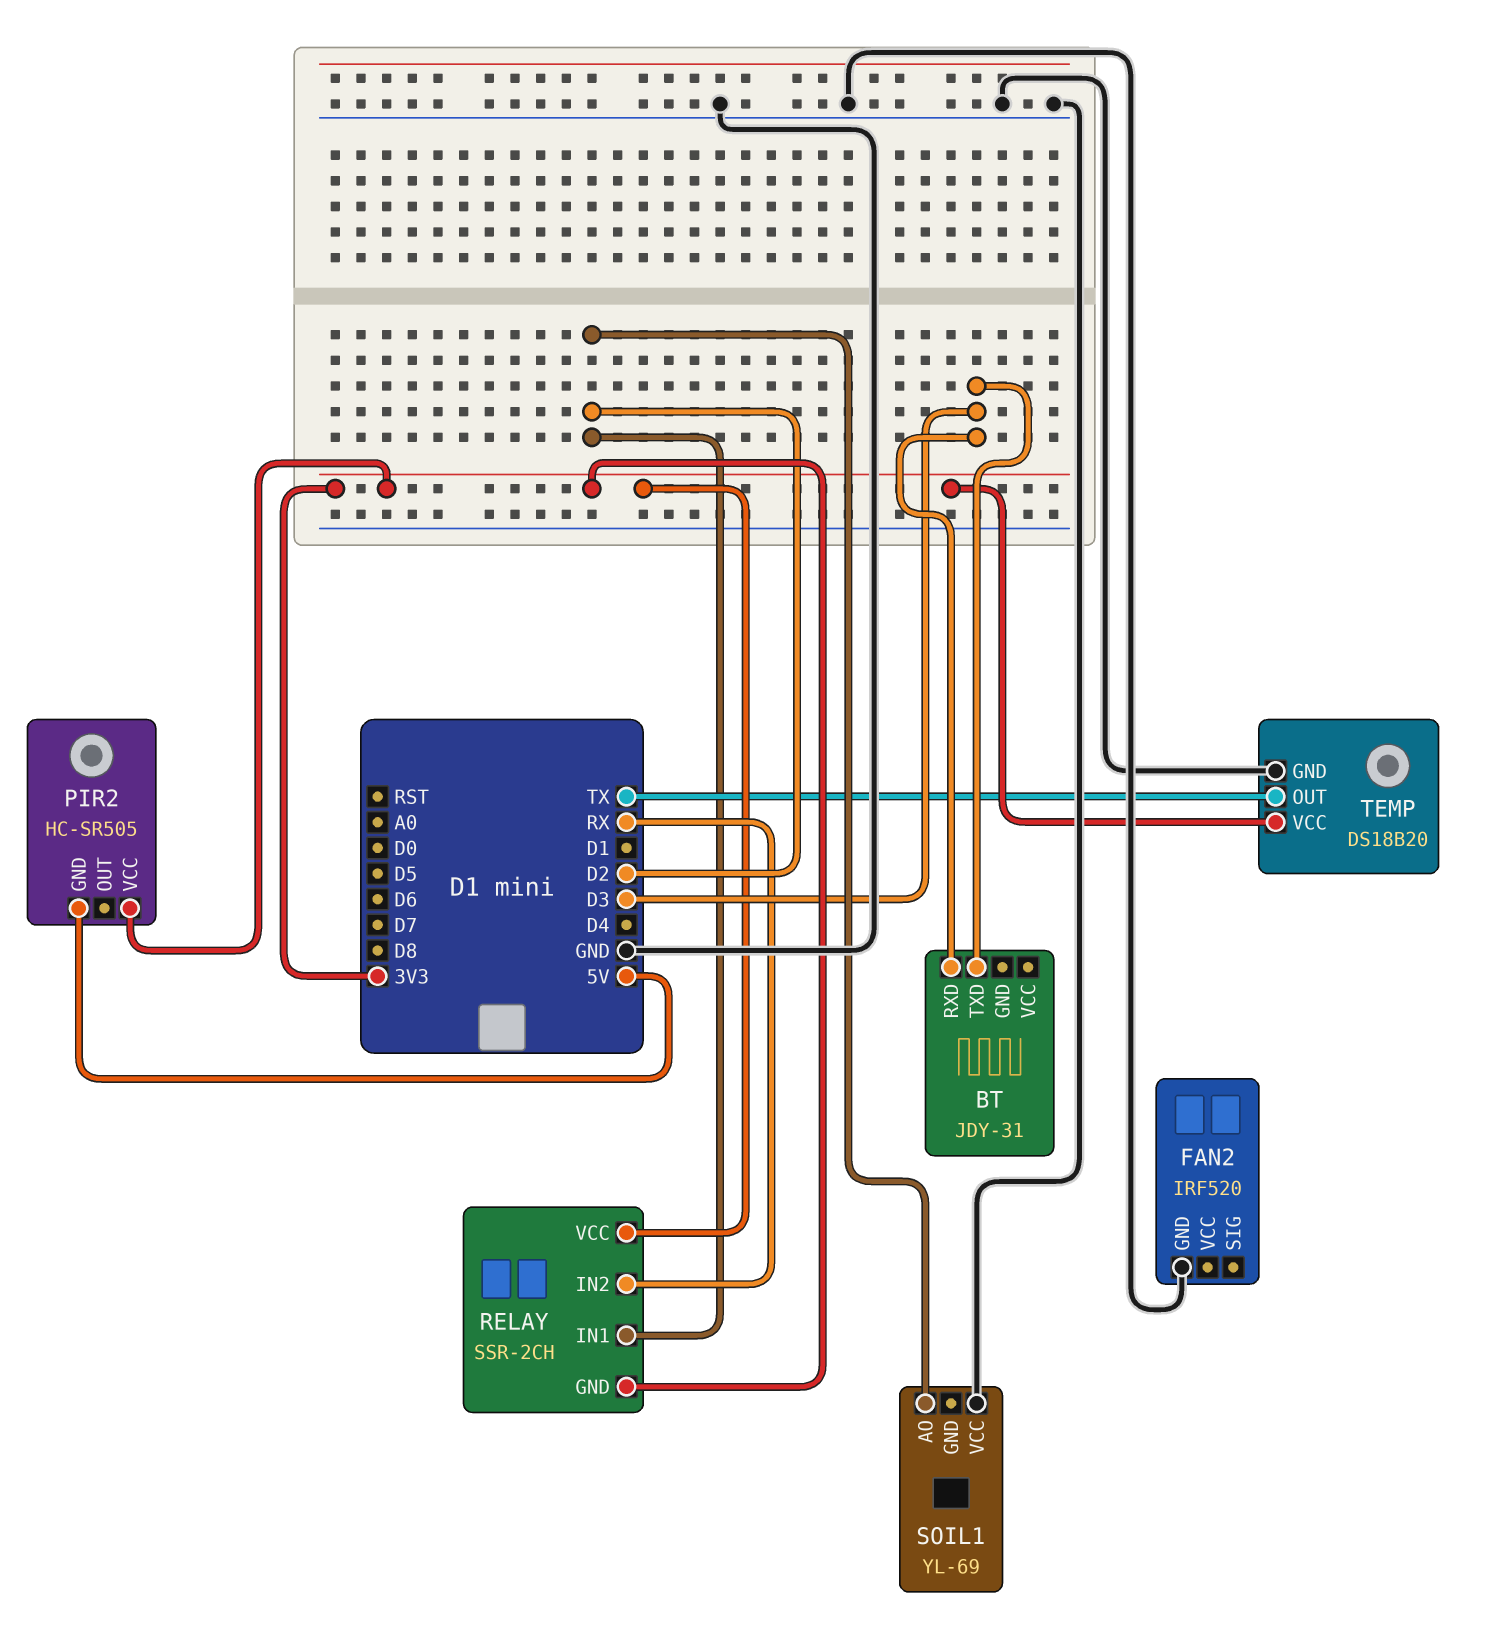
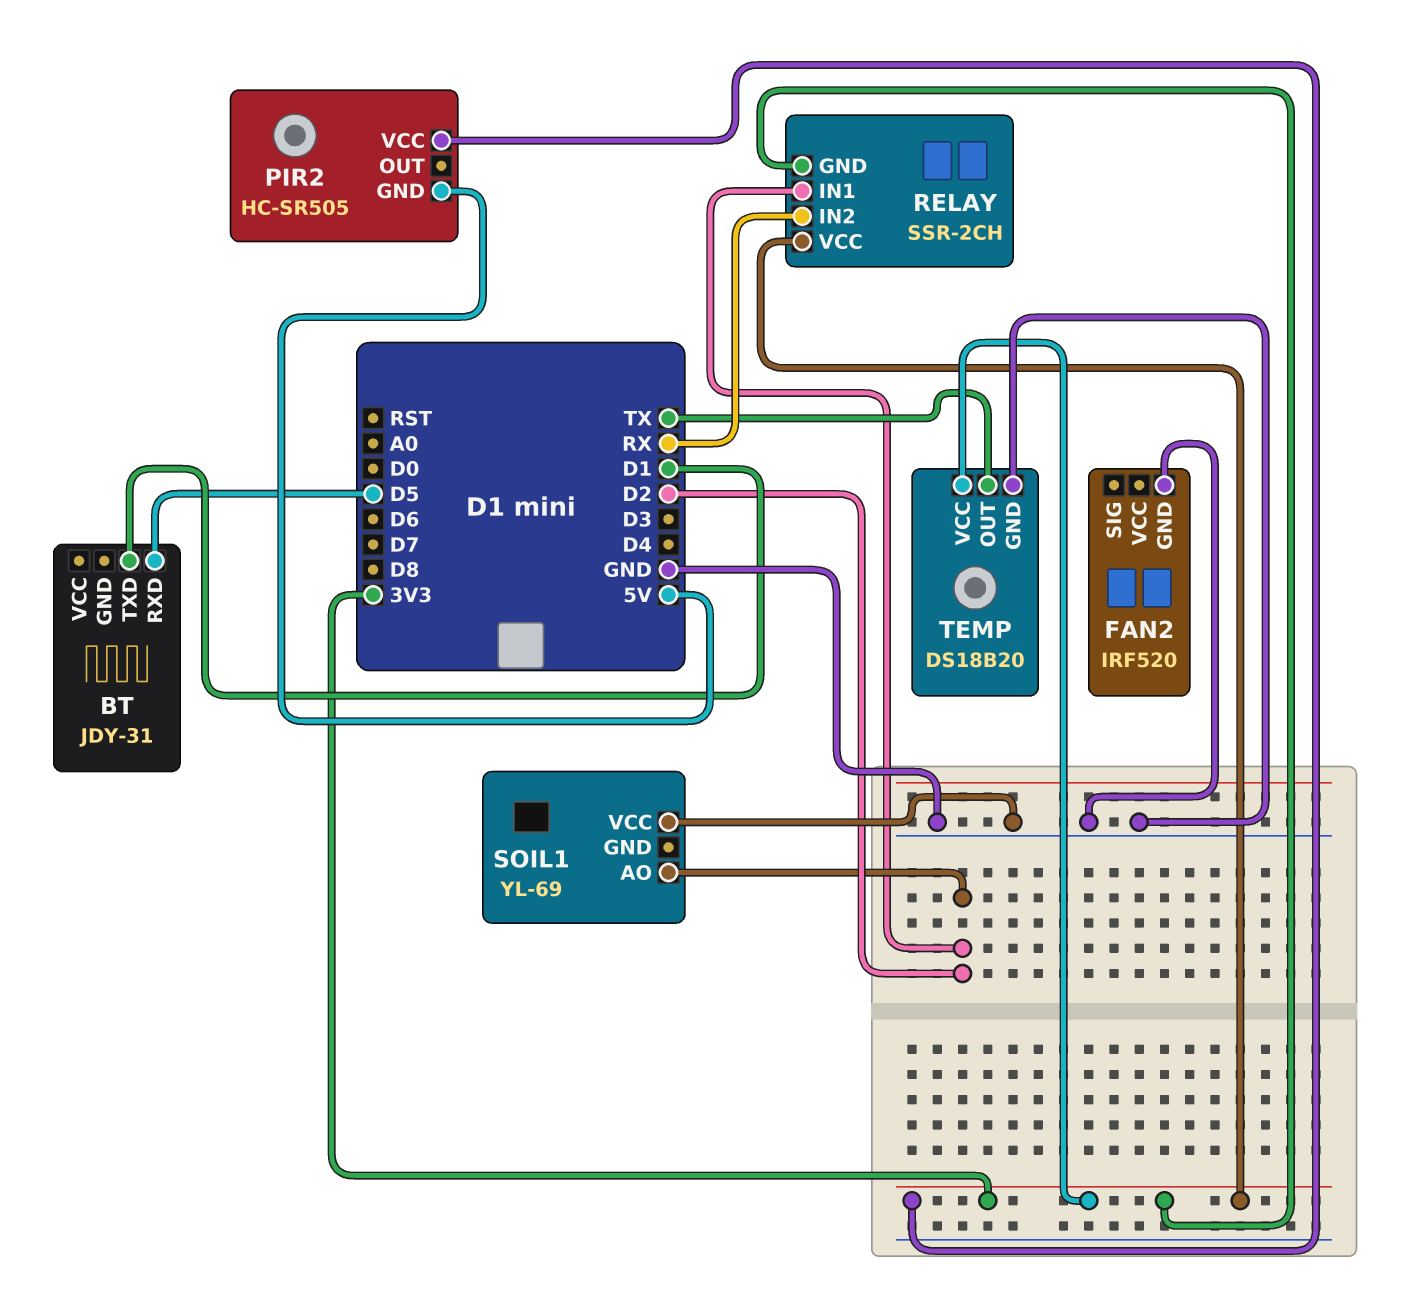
BT pin RXD: D3 -> D5
BT pin TXD: D3 -> D1

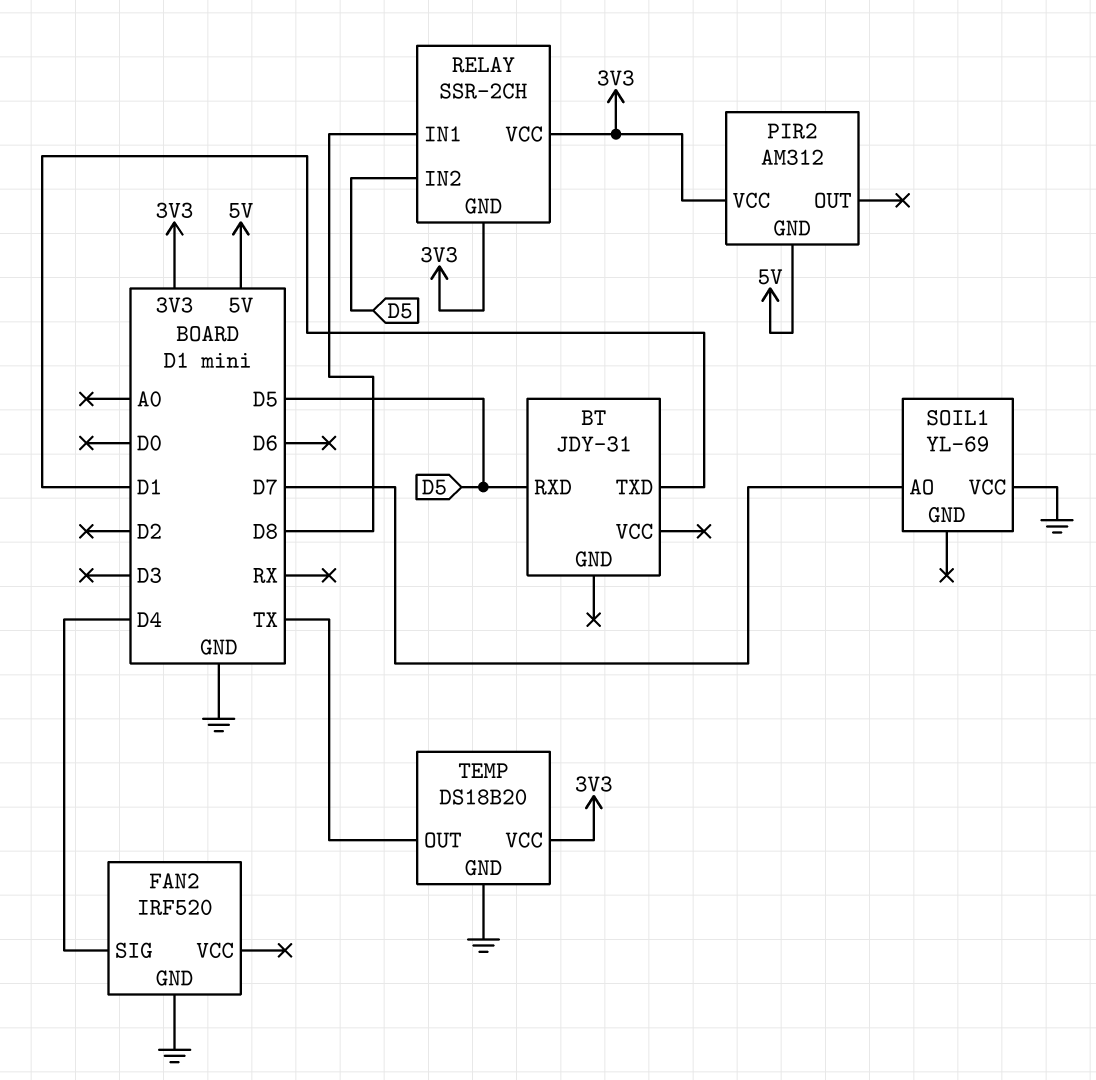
FAN2 pin SIG: none -> D4
PIR2: HC-SR505 -> AM312
RELAY pin IN1: D2 -> D8
RELAY pin IN2: RX -> D5
SOIL1 pin AO: D2 -> D7

